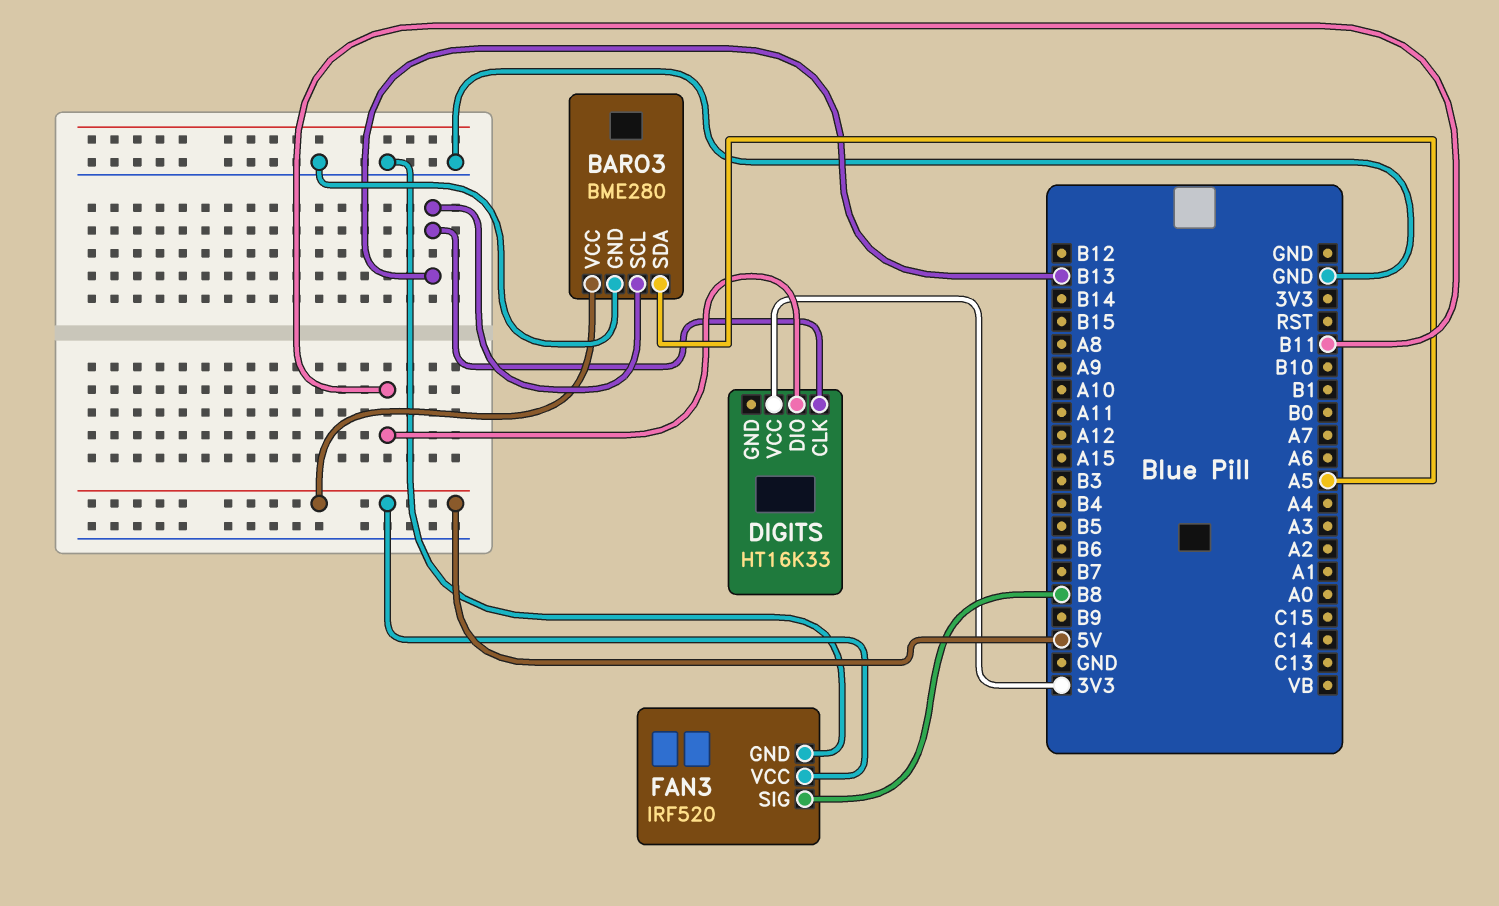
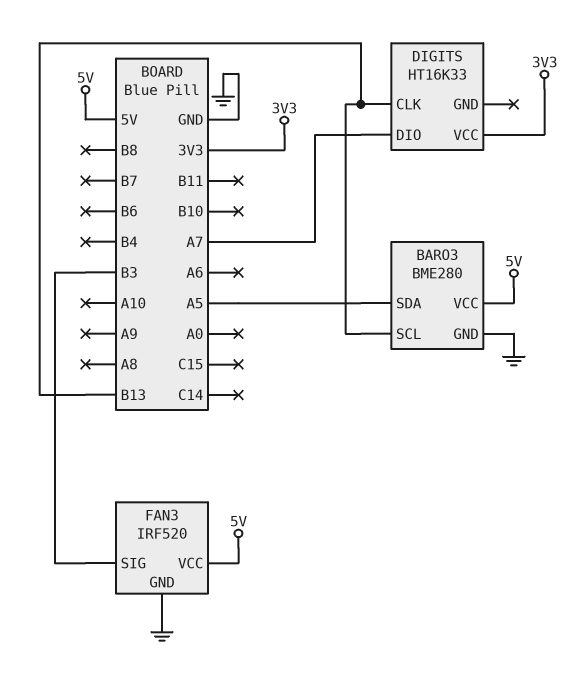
DIGITS pin DIO: B11 -> A7
FAN3 pin SIG: B8 -> B3

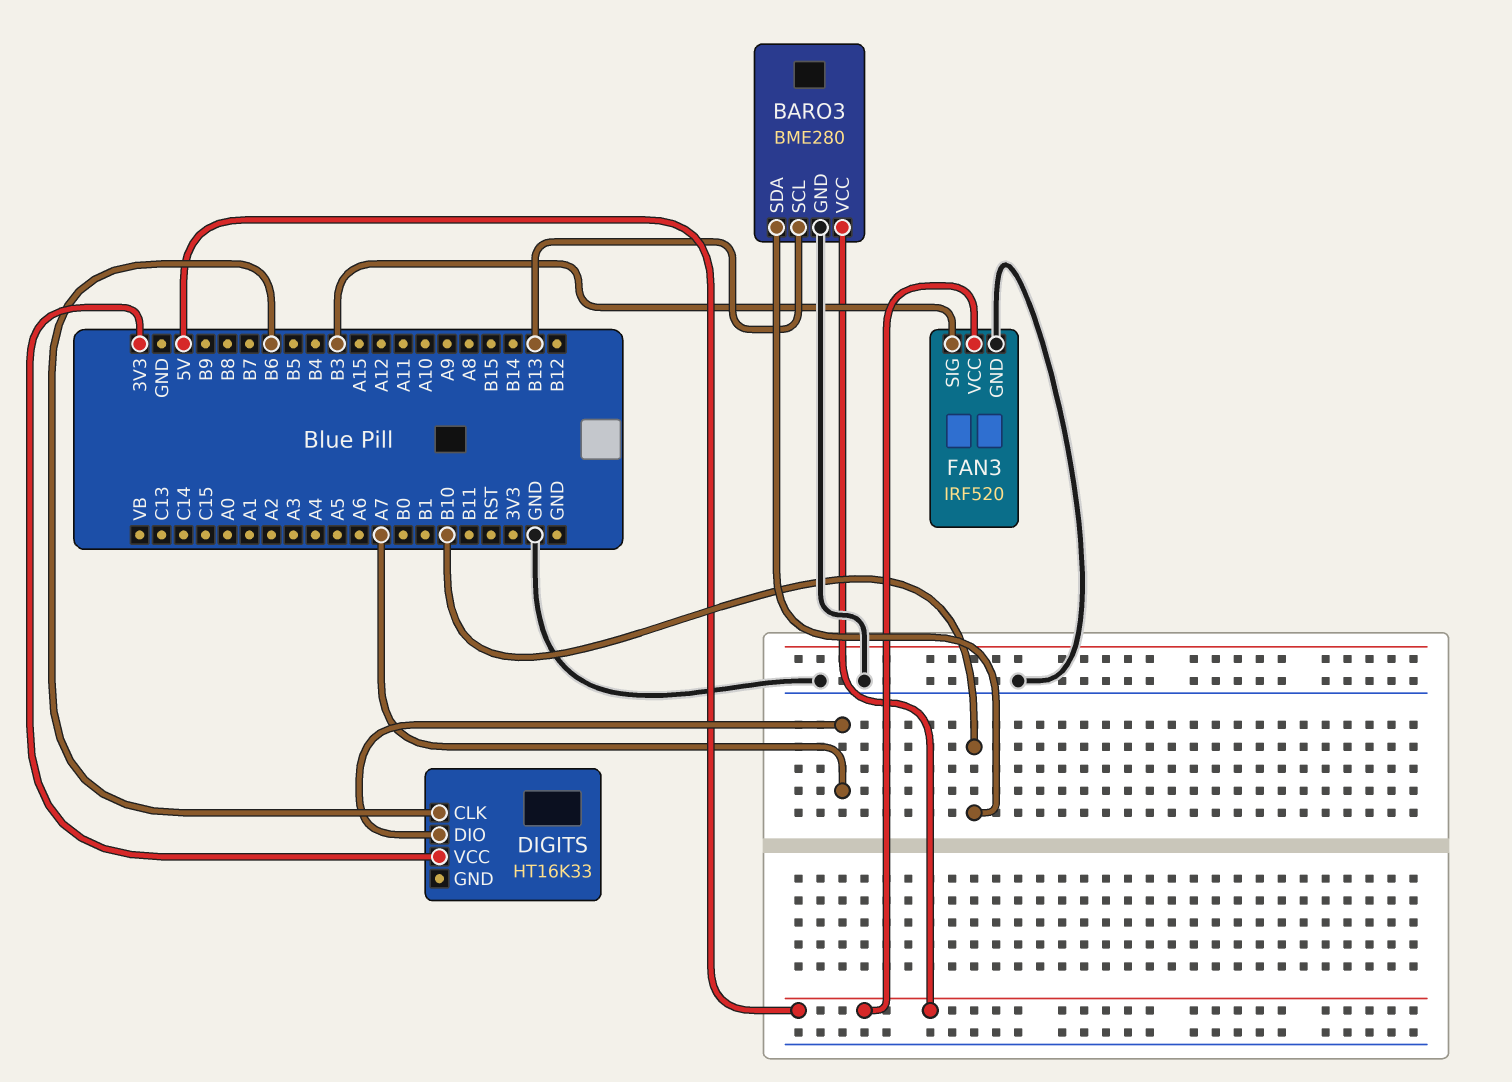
BARO3 pin SDA: A5 -> B10
DIGITS pin CLK: B13 -> B6

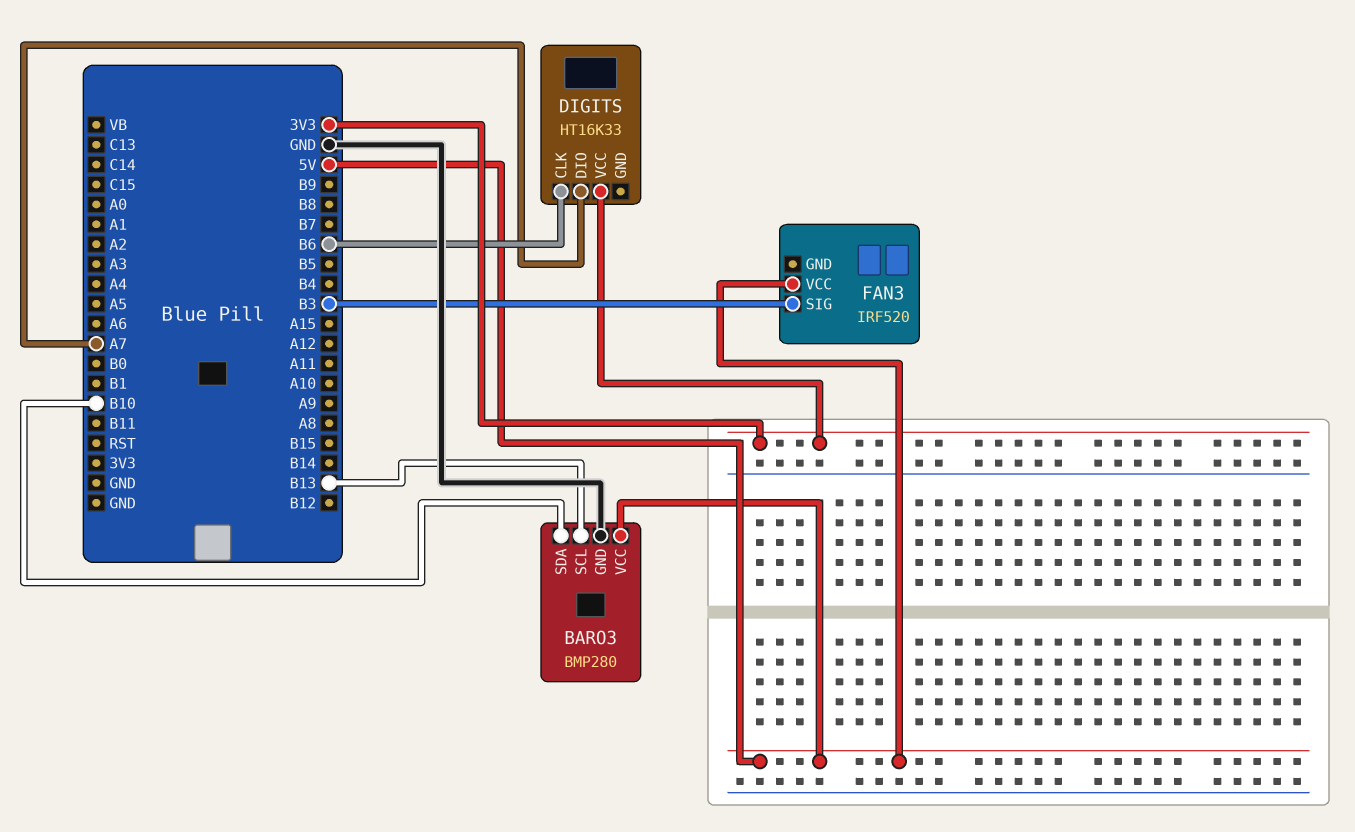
BARO3: BME280 -> BMP280
FAN3 pin GND: GND -> none

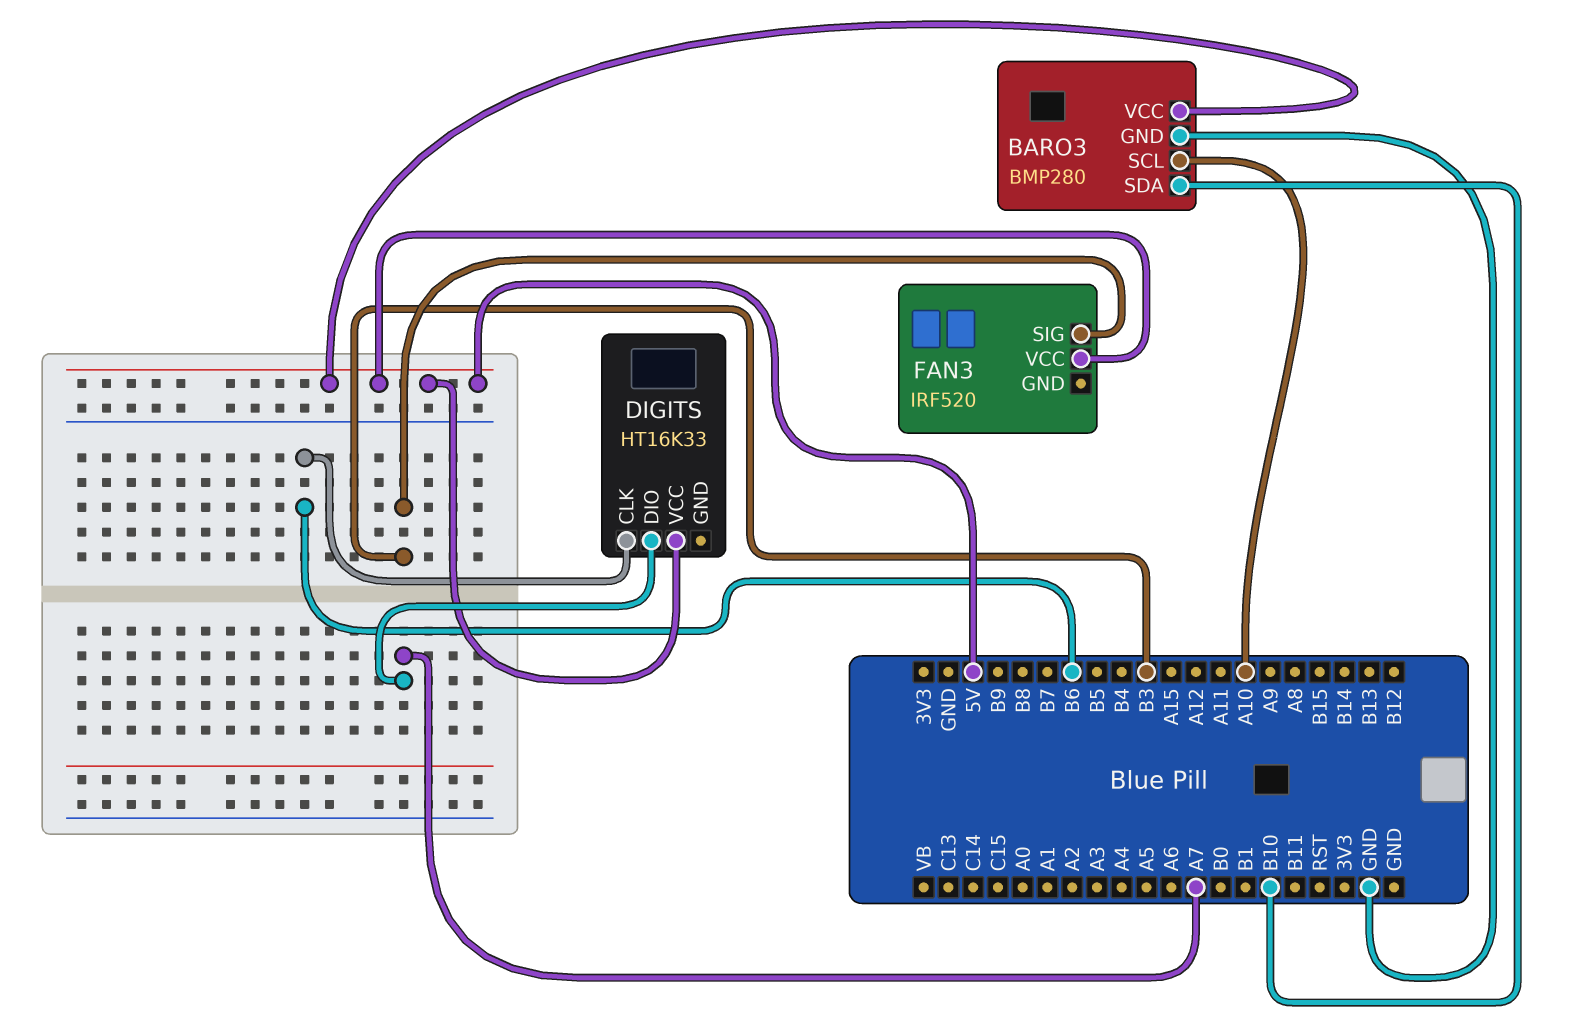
BARO3 pin SCL: B13 -> A10
DIGITS pin VCC: 3V3 -> 5V

